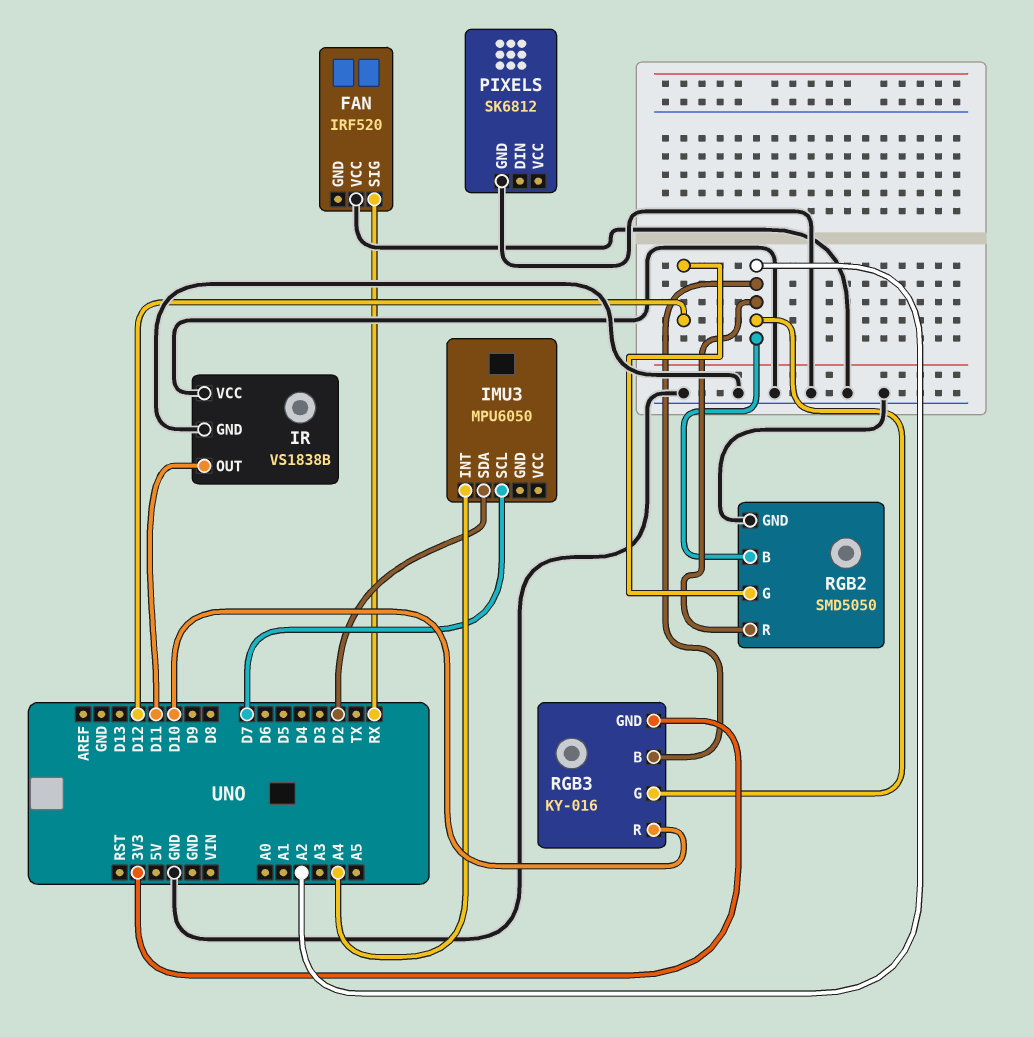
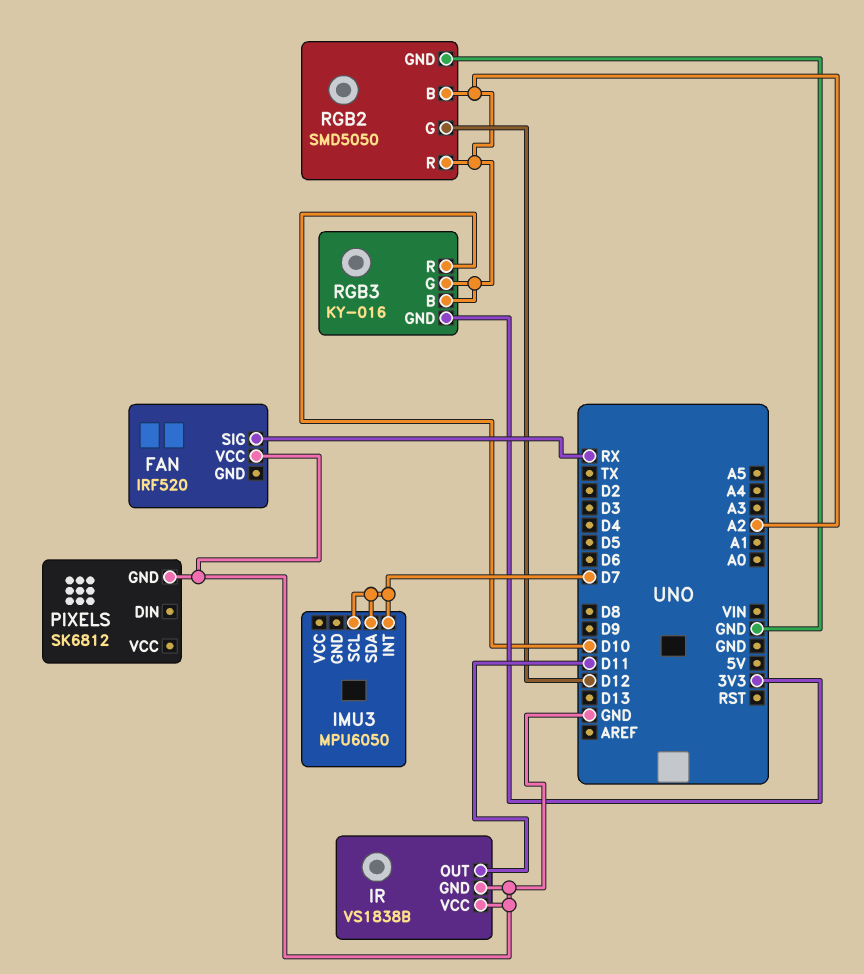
IMU3 pin INT: A4 -> D7
IMU3 pin SDA: D2 -> D7

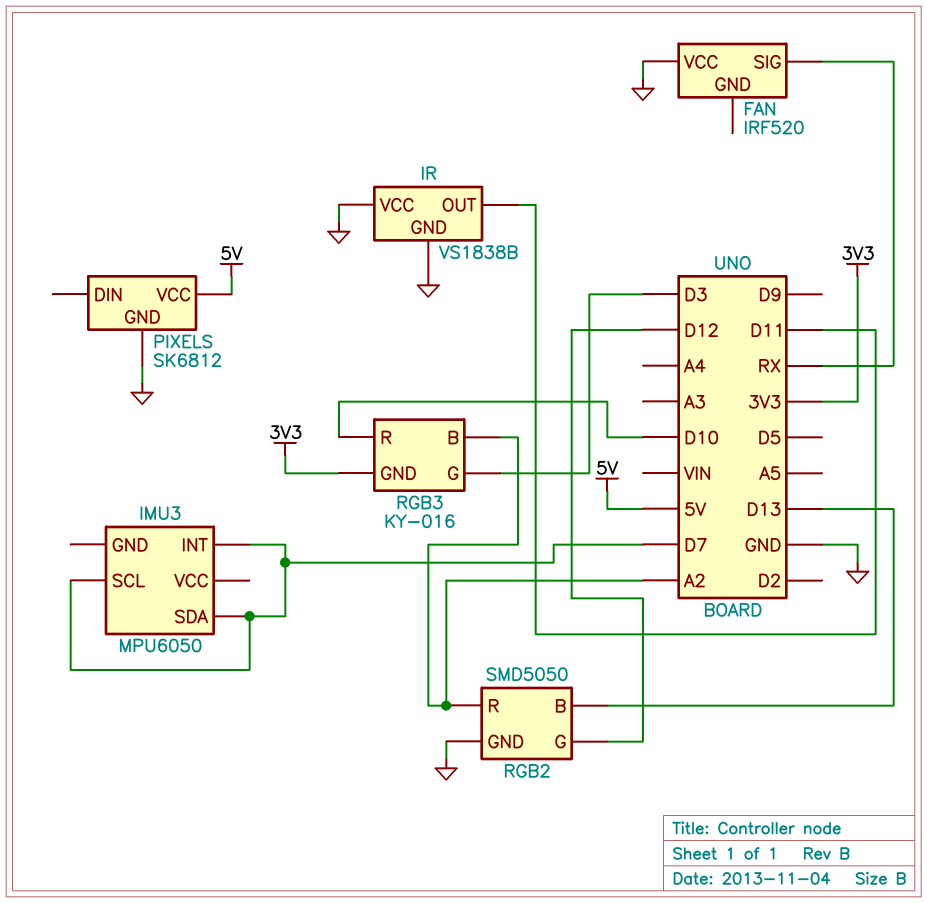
PIXELS pin VCC: none -> 5V
RGB2 pin B: A2 -> D13
RGB3 pin G: A2 -> D3

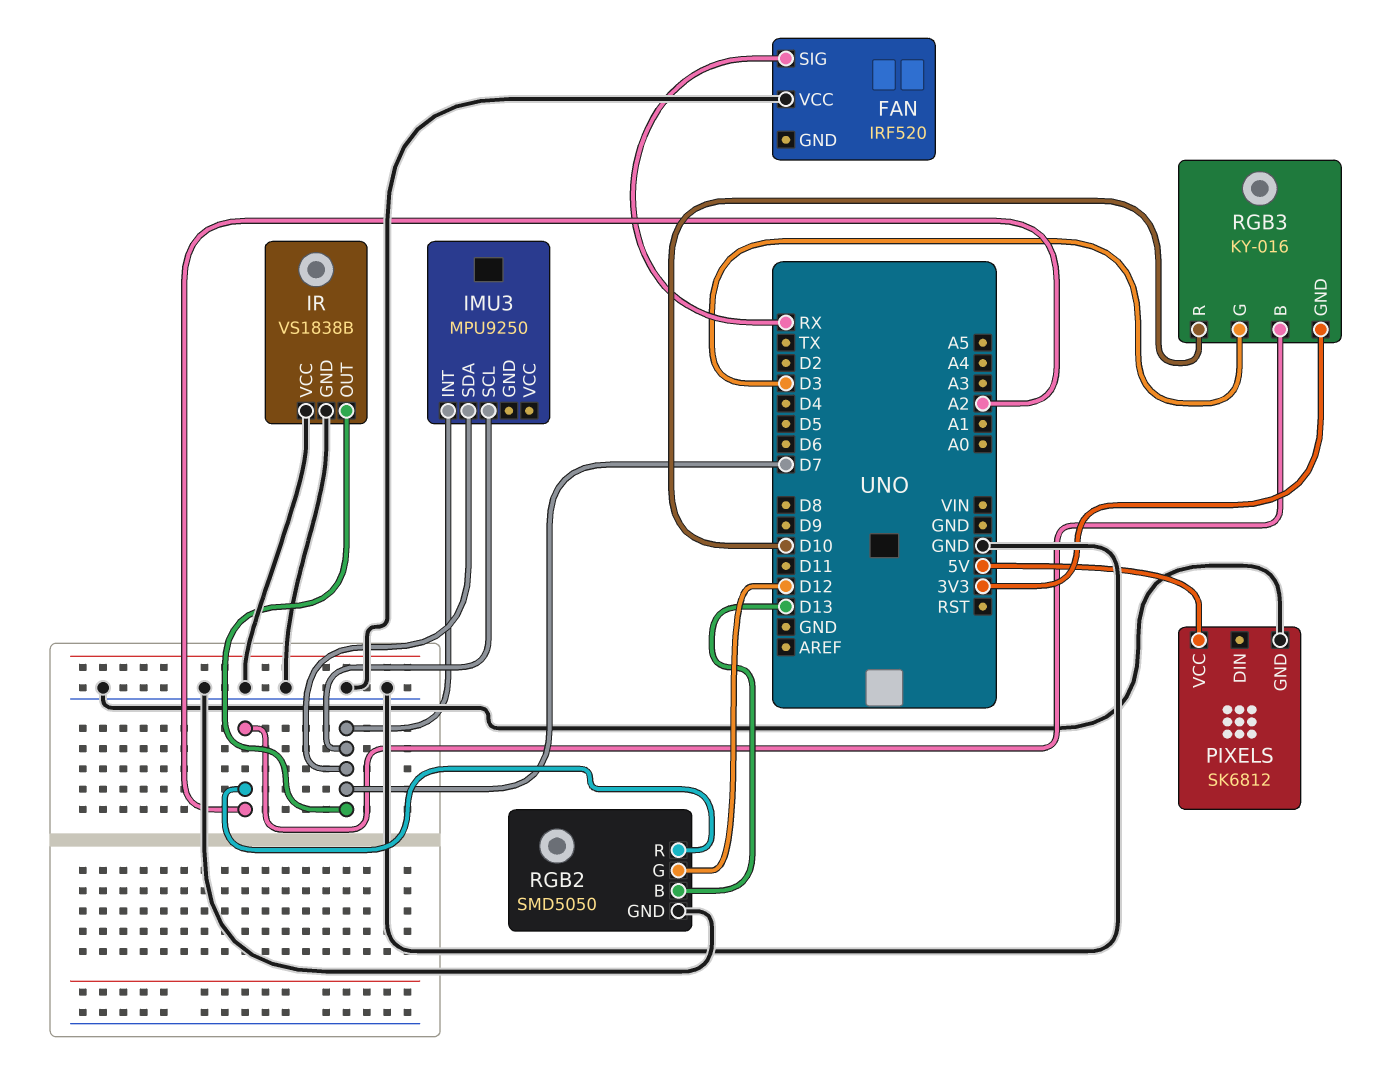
IMU3: MPU6050 -> MPU9250
IR pin OUT: D11 -> D7

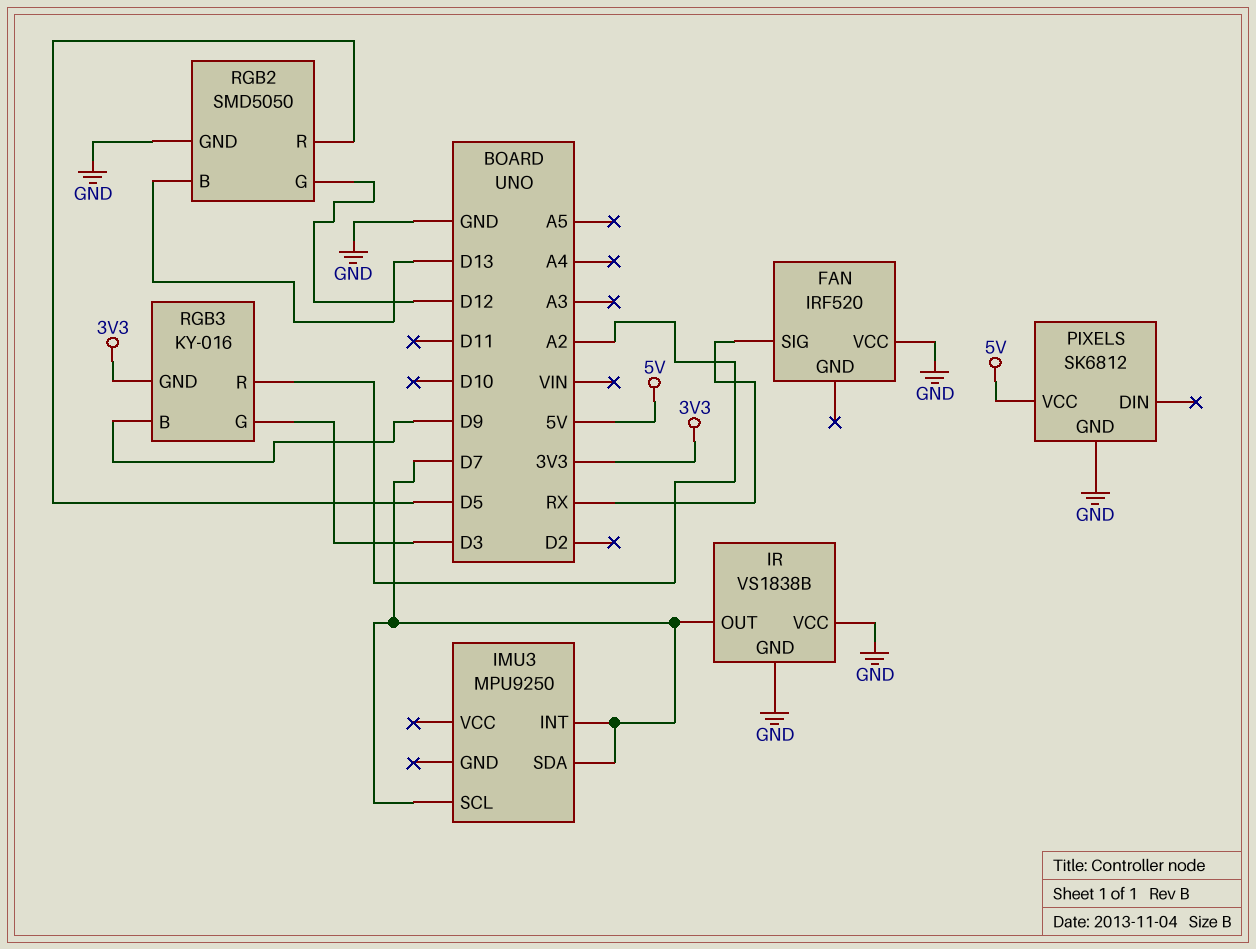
RGB2 pin R: A2 -> D5
RGB3 pin B: A2 -> D9
RGB3 pin R: D10 -> A2

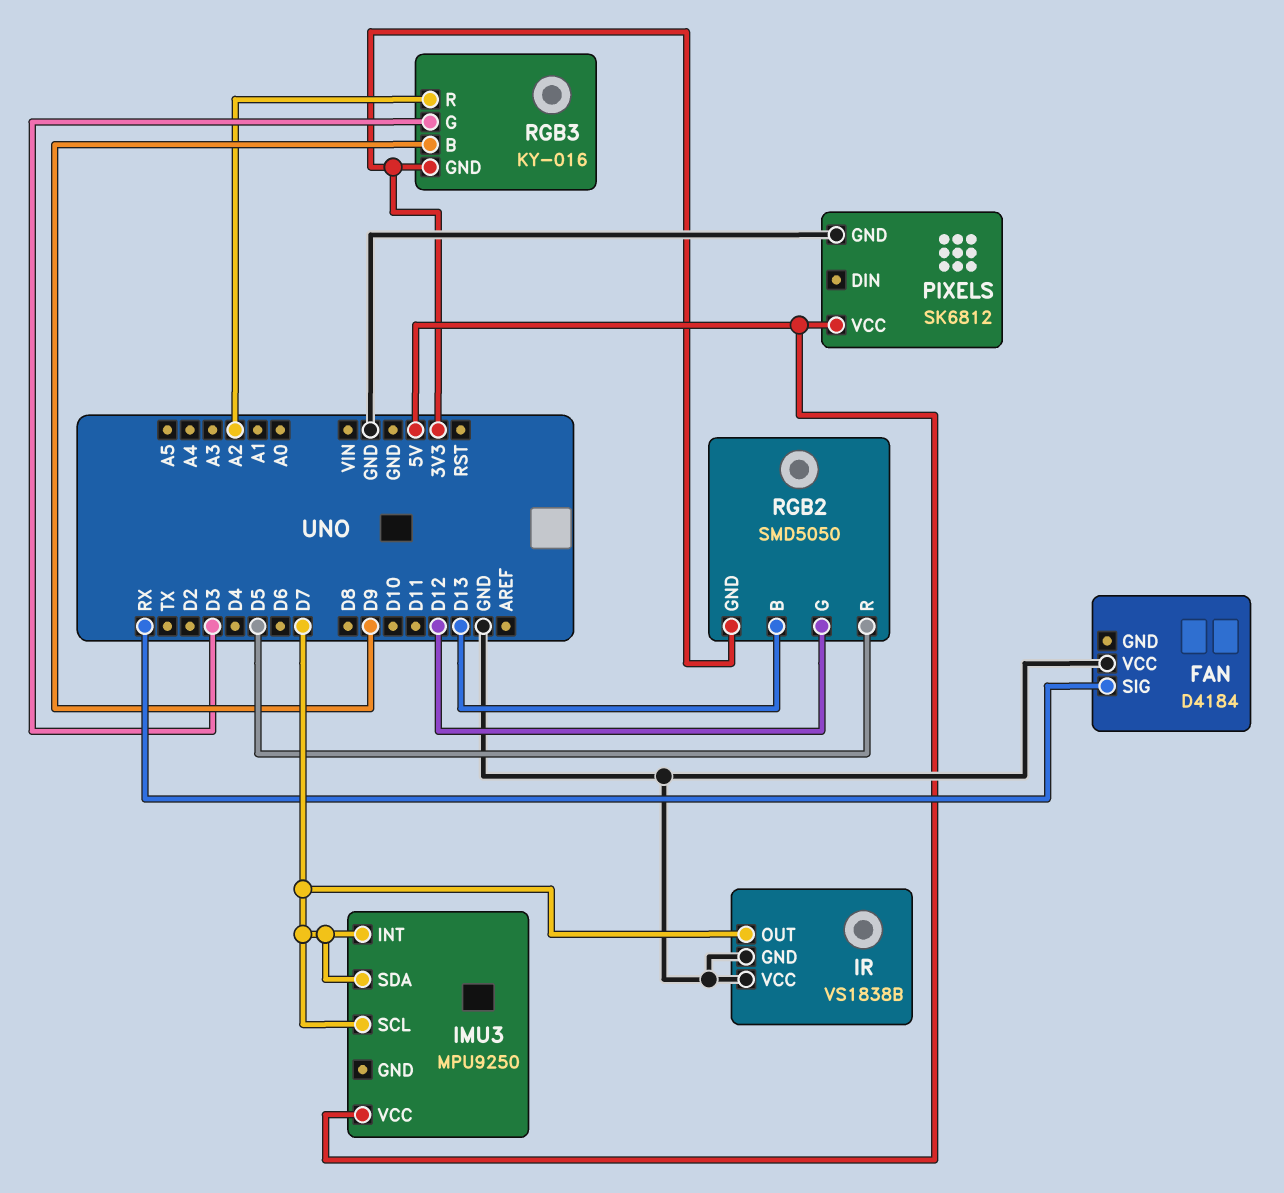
FAN: IRF520 -> D4184
IMU3 pin VCC: none -> 5V
RGB2 pin GND: GND -> 3V3

